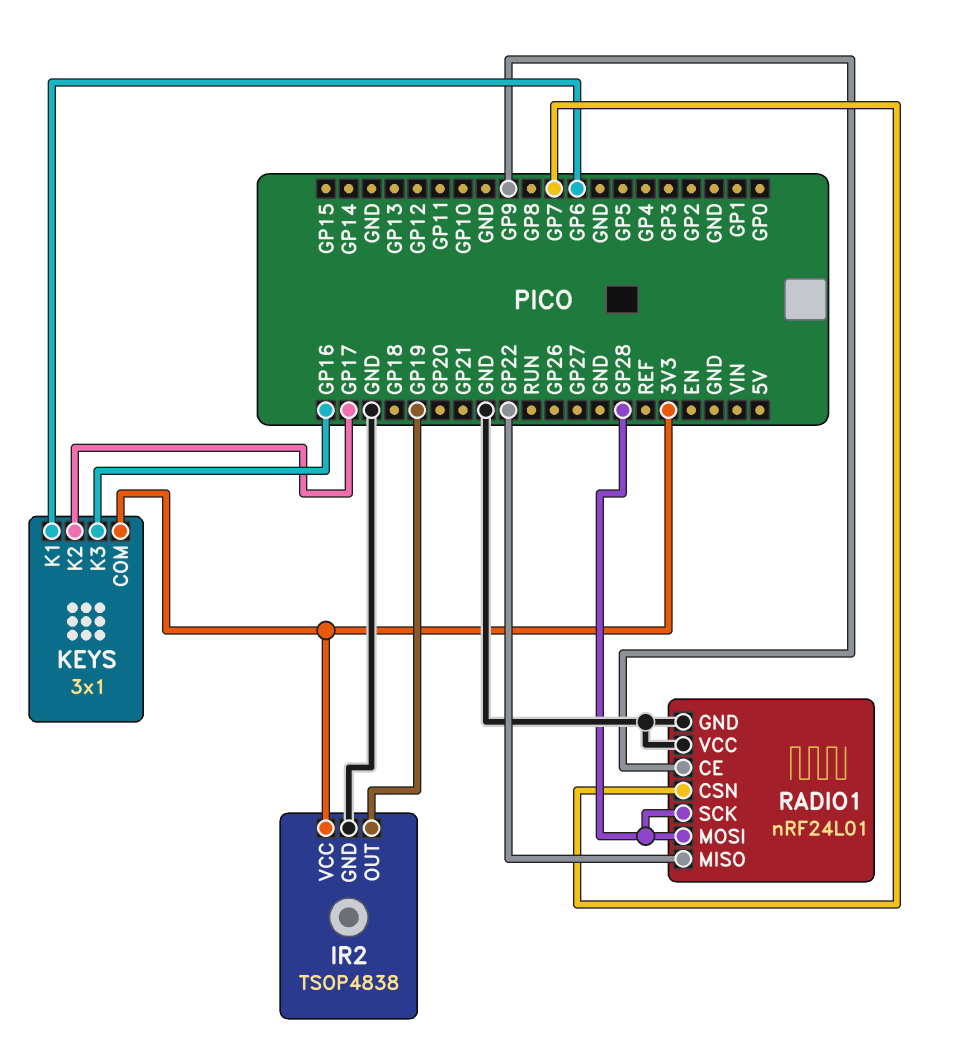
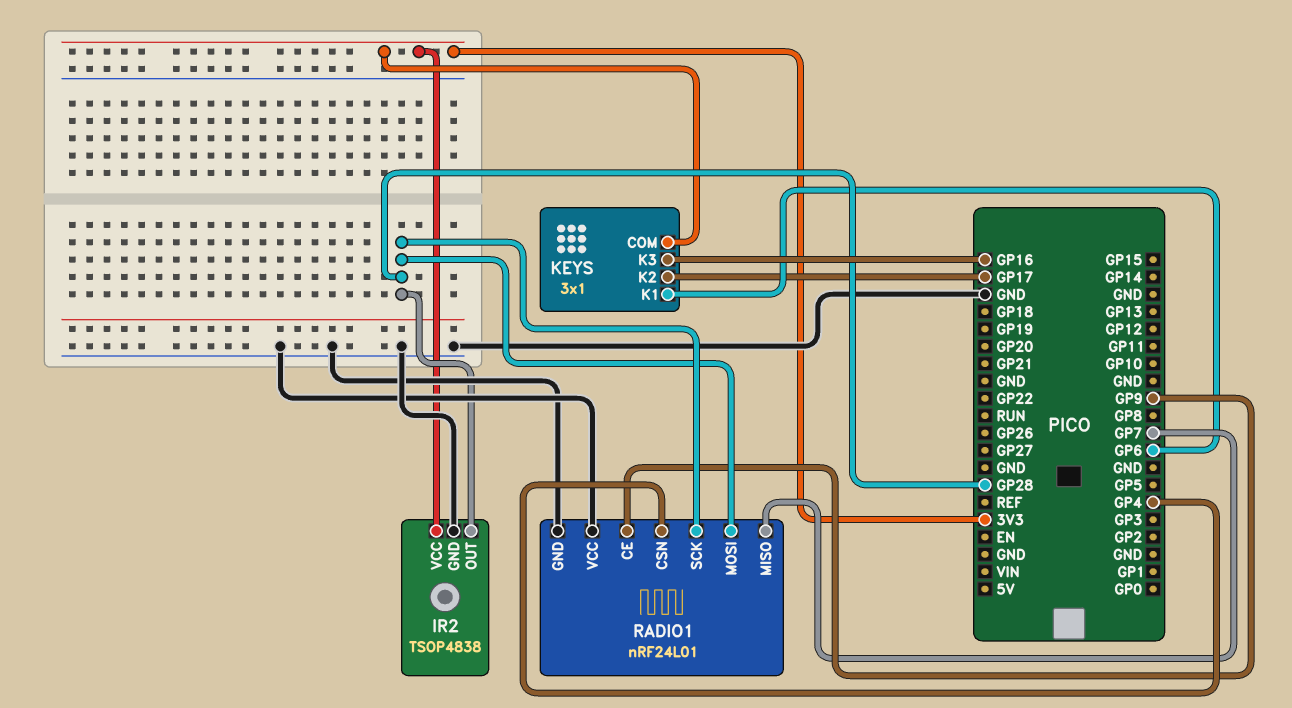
IR2 pin OUT: GP19 -> GP28
RADIO1 pin CSN: GP7 -> GP4
RADIO1 pin MISO: GP22 -> GP7

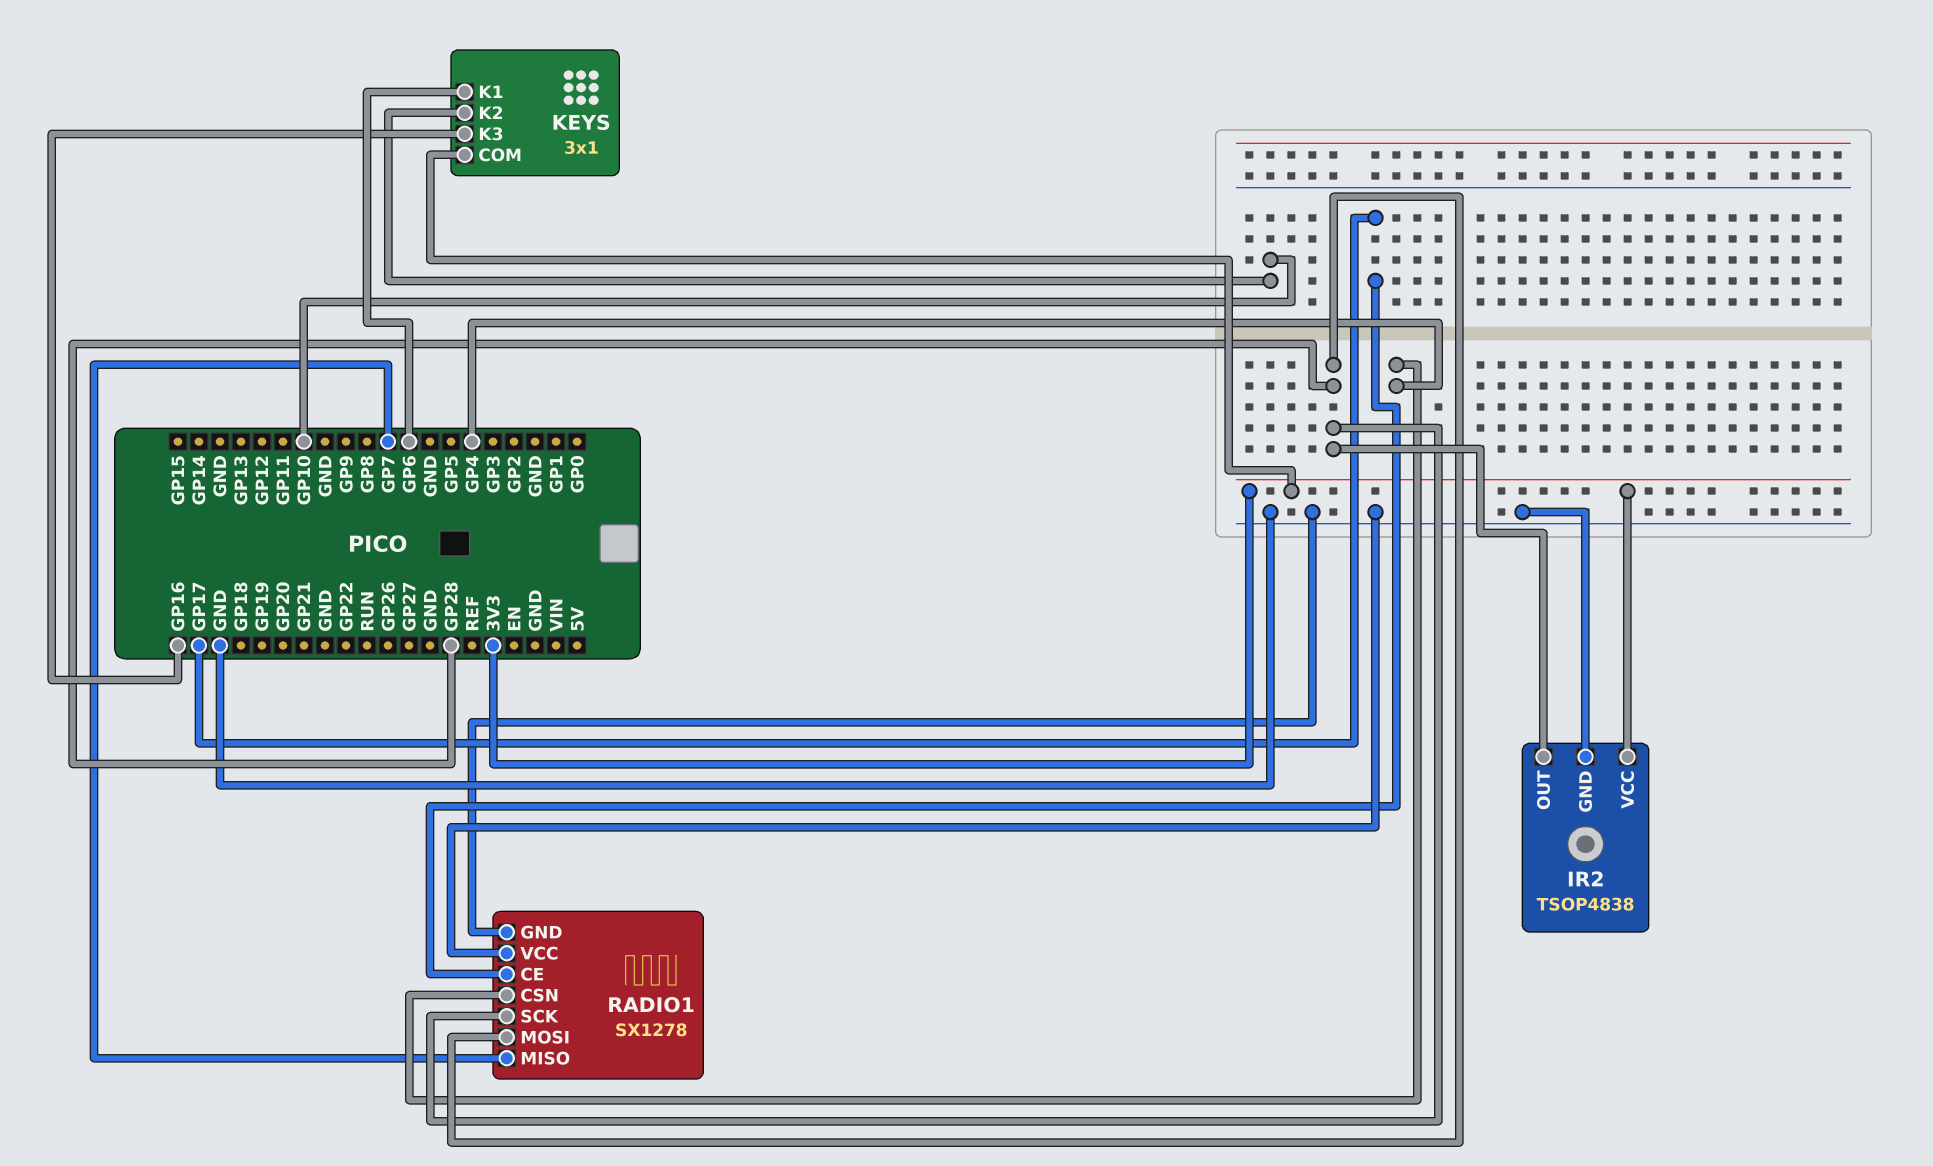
KEYS pin K2: GP17 -> GP10
RADIO1: nRF24L01 -> SX1278
RADIO1 pin CE: GP9 -> GP17

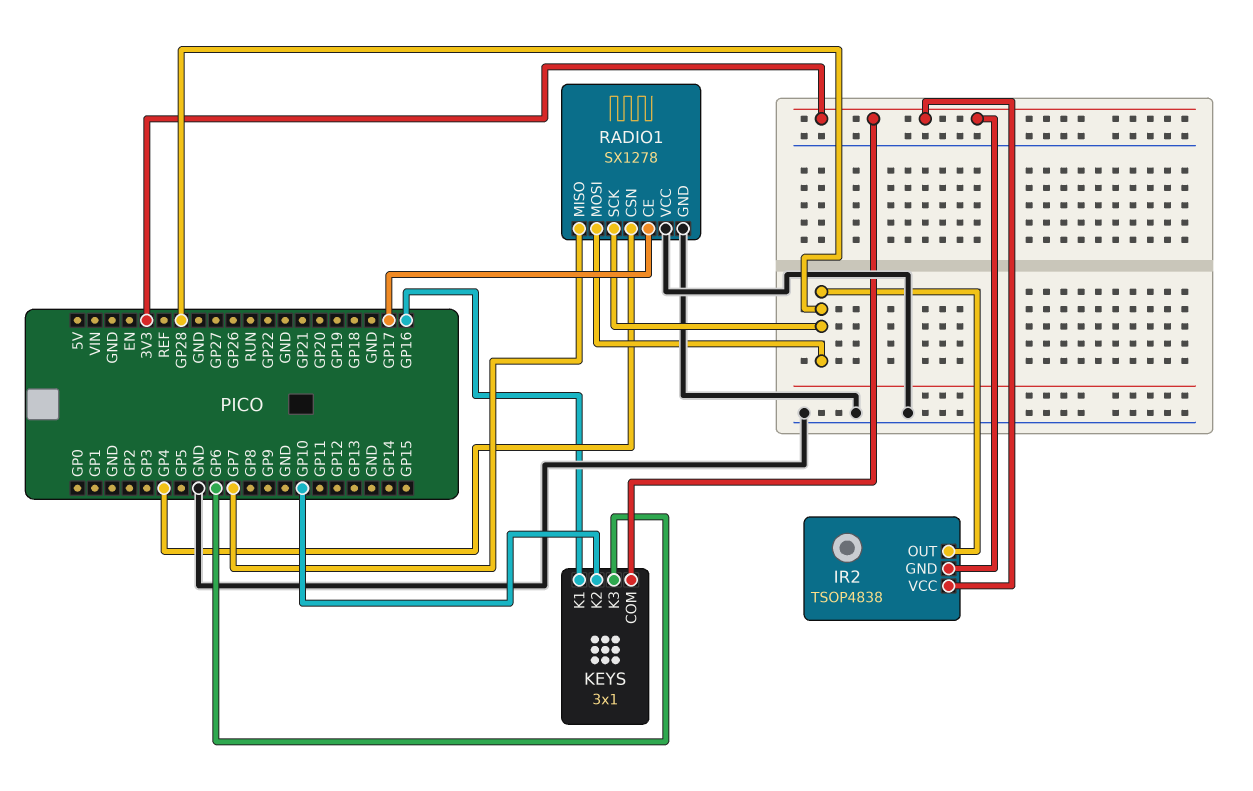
IR2 pin GND: GND -> 3V3
KEYS pin K1: GP6 -> GP16
KEYS pin K3: GP16 -> GP6

